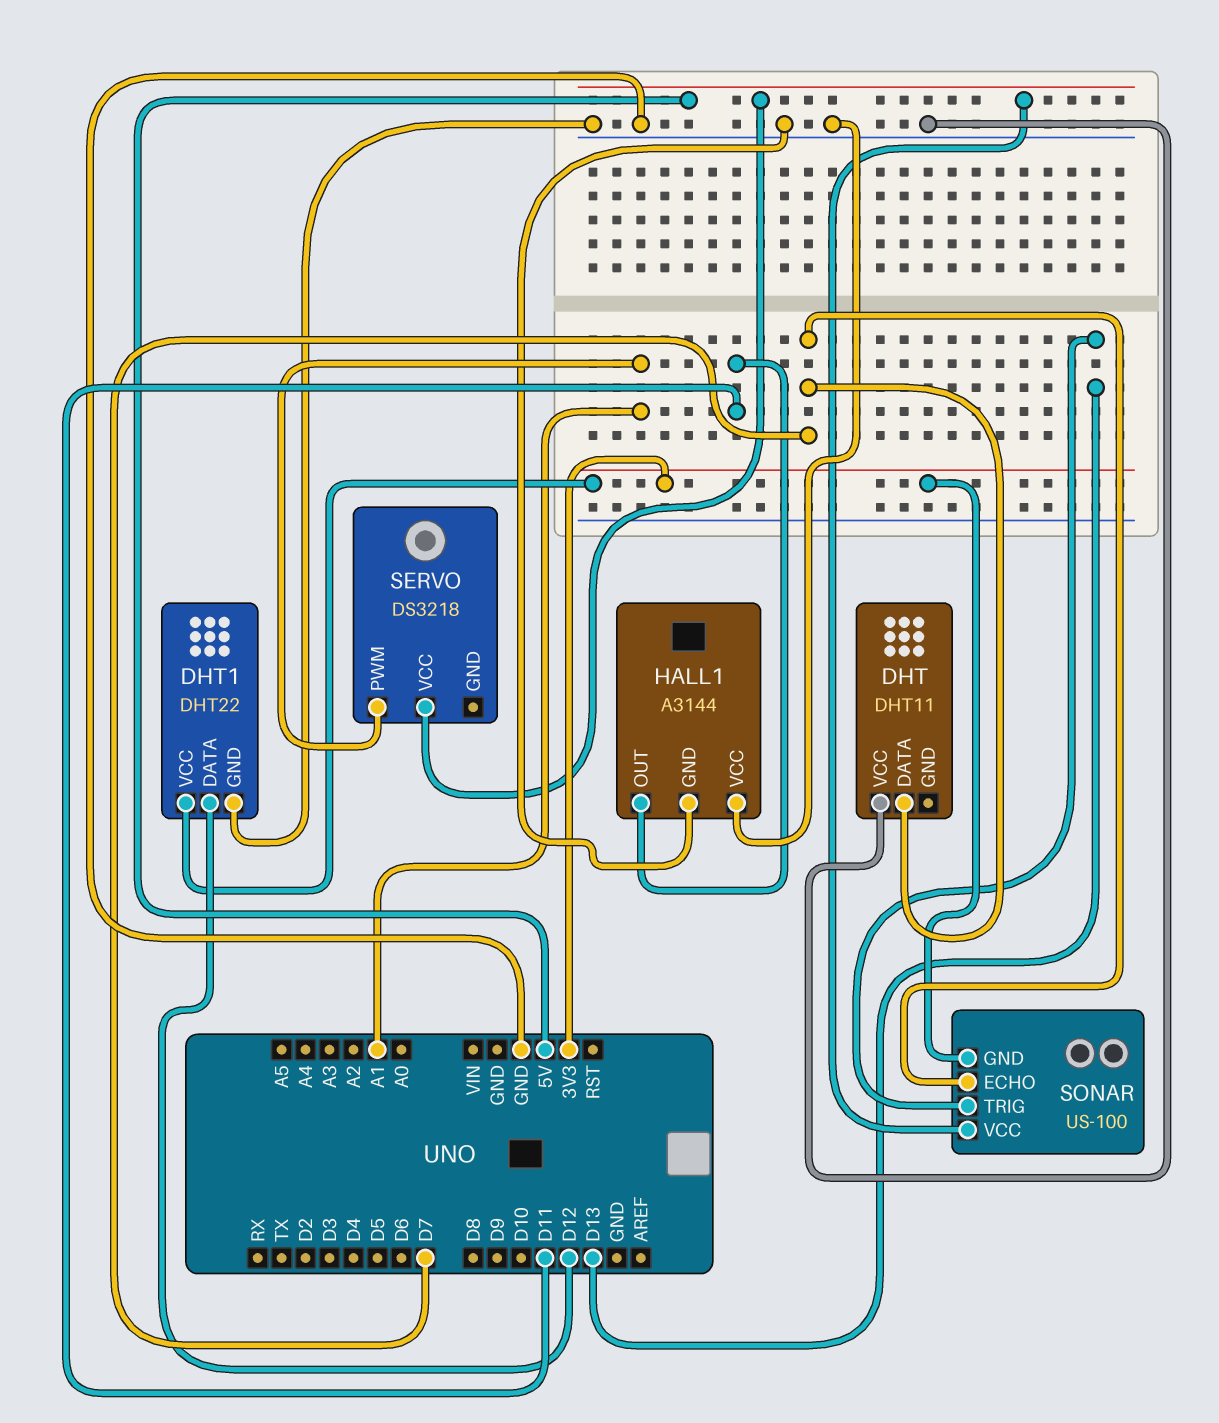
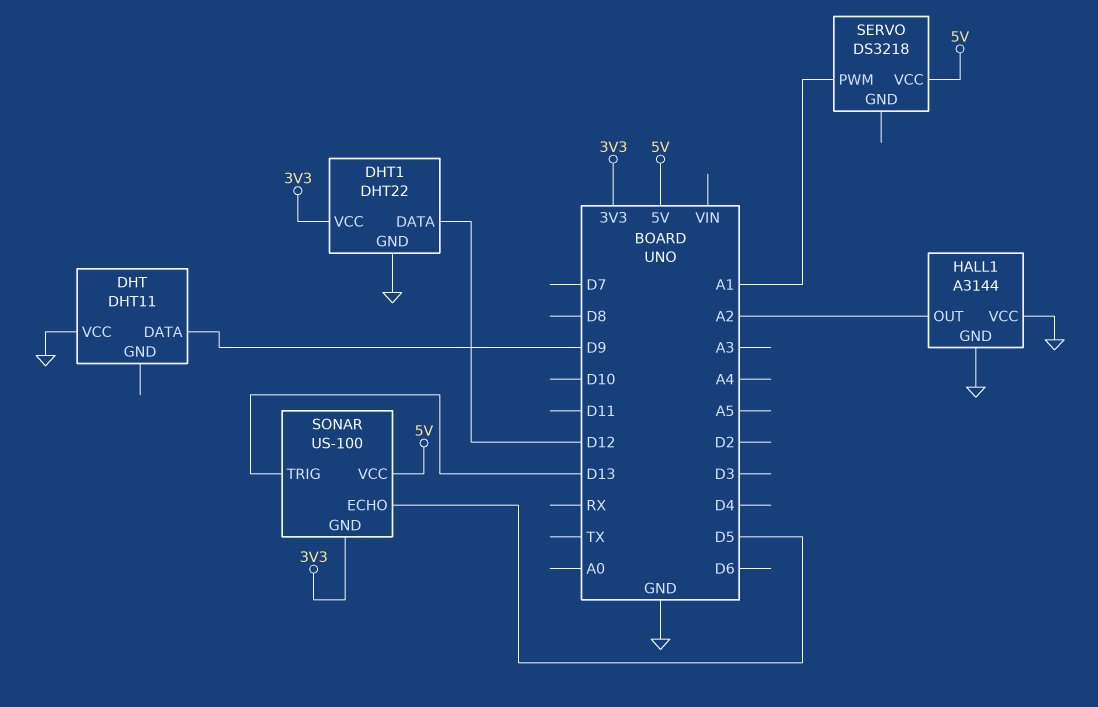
DHT pin DATA: D7 -> D9
HALL1 pin OUT: D11 -> A2
SONAR pin ECHO: D7 -> D5

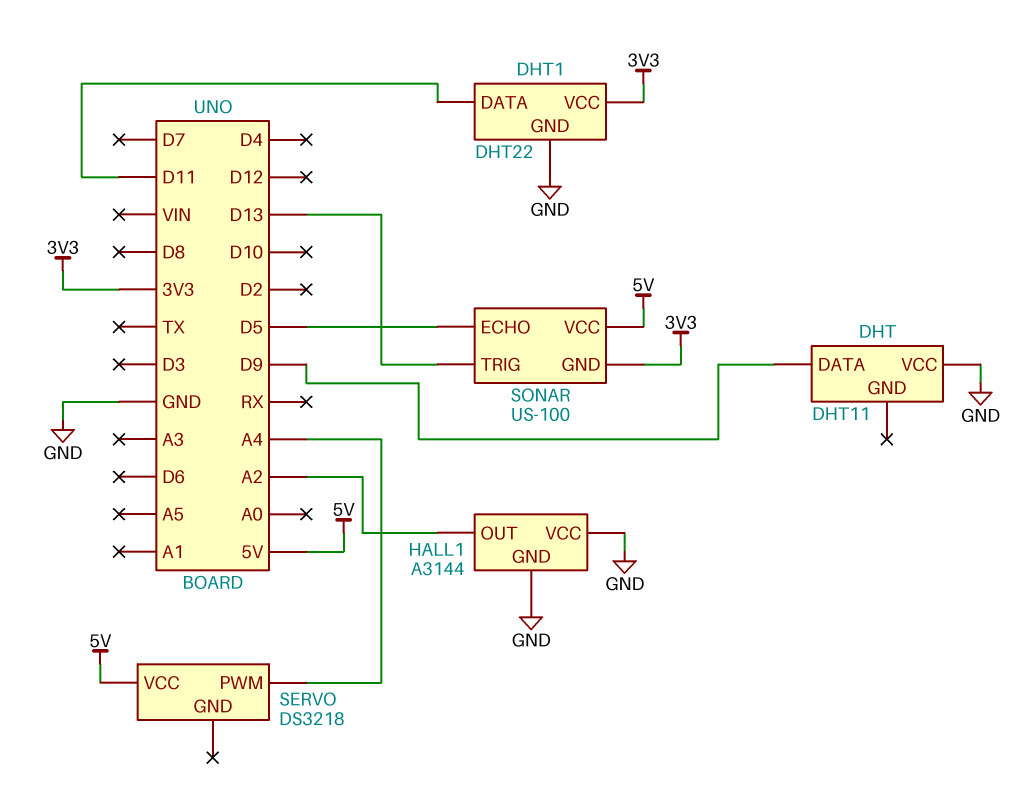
DHT1 pin DATA: D12 -> D11
SERVO pin PWM: A1 -> A4

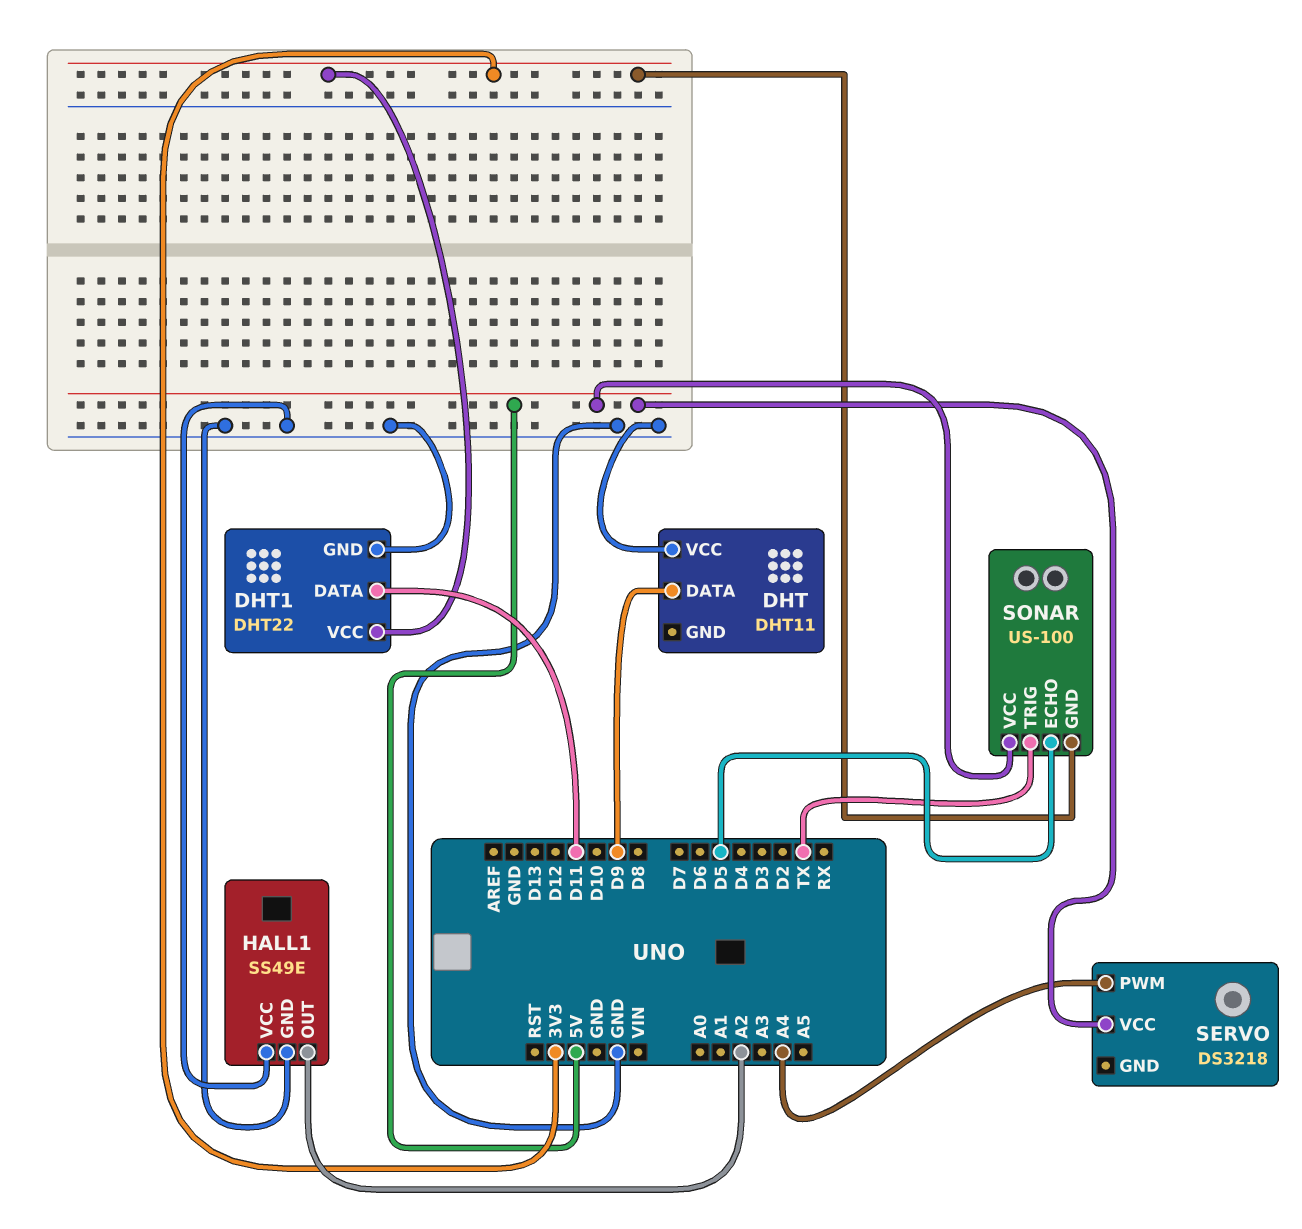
HALL1: A3144 -> SS49E
SONAR pin TRIG: D13 -> TX

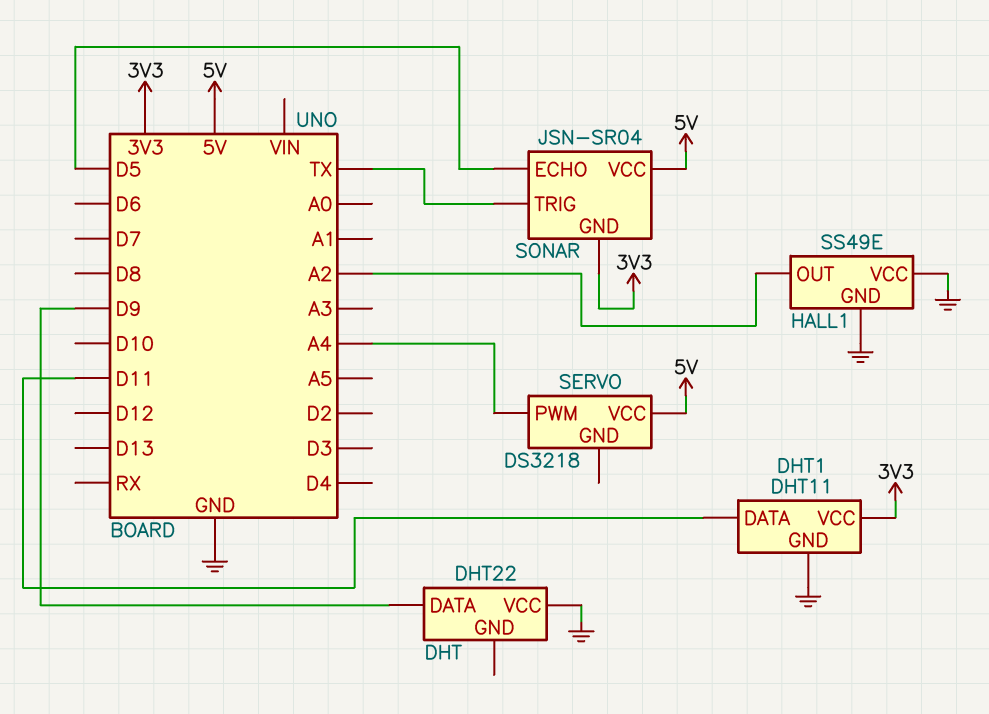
DHT: DHT11 -> DHT22
DHT1: DHT22 -> DHT11
SONAR: US-100 -> JSN-SR04

